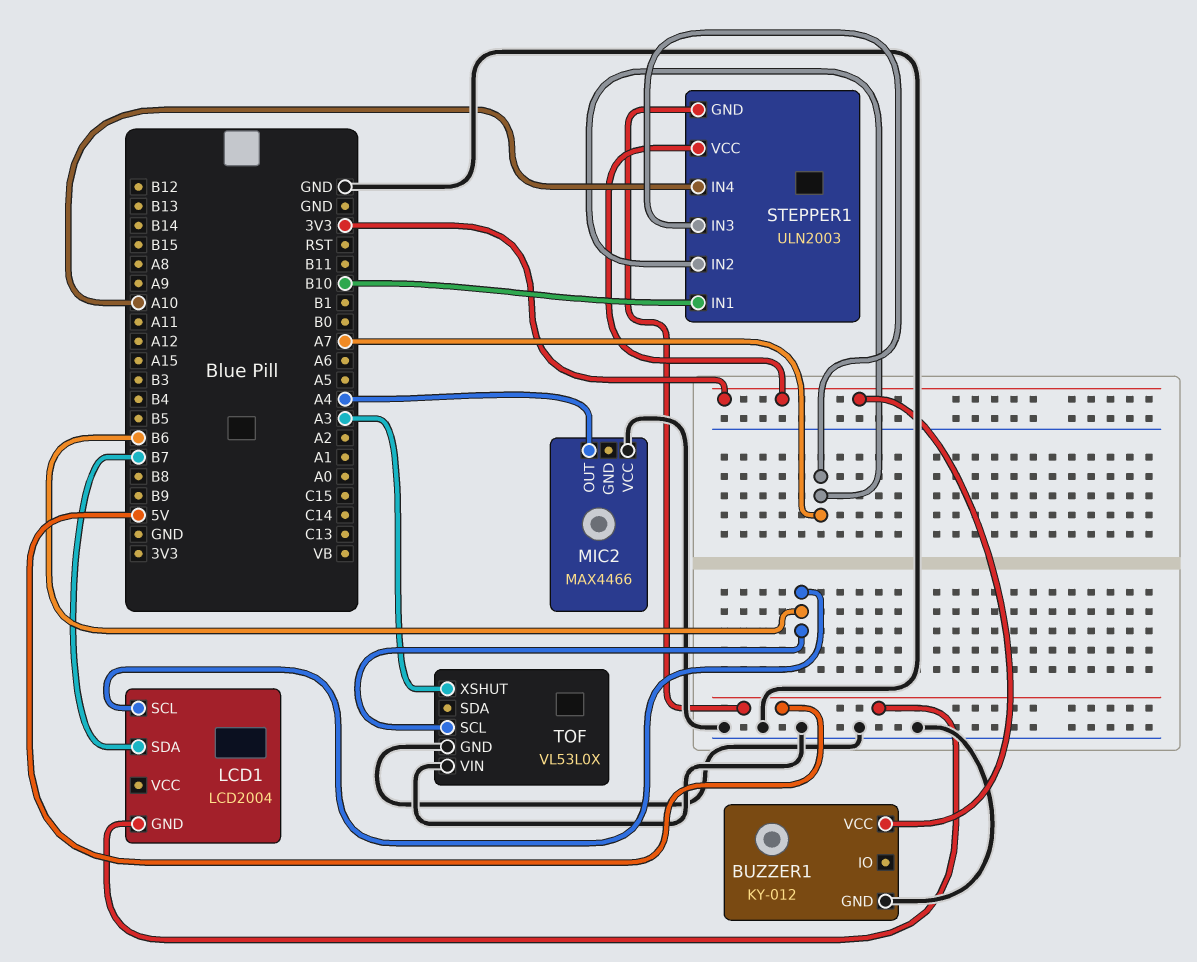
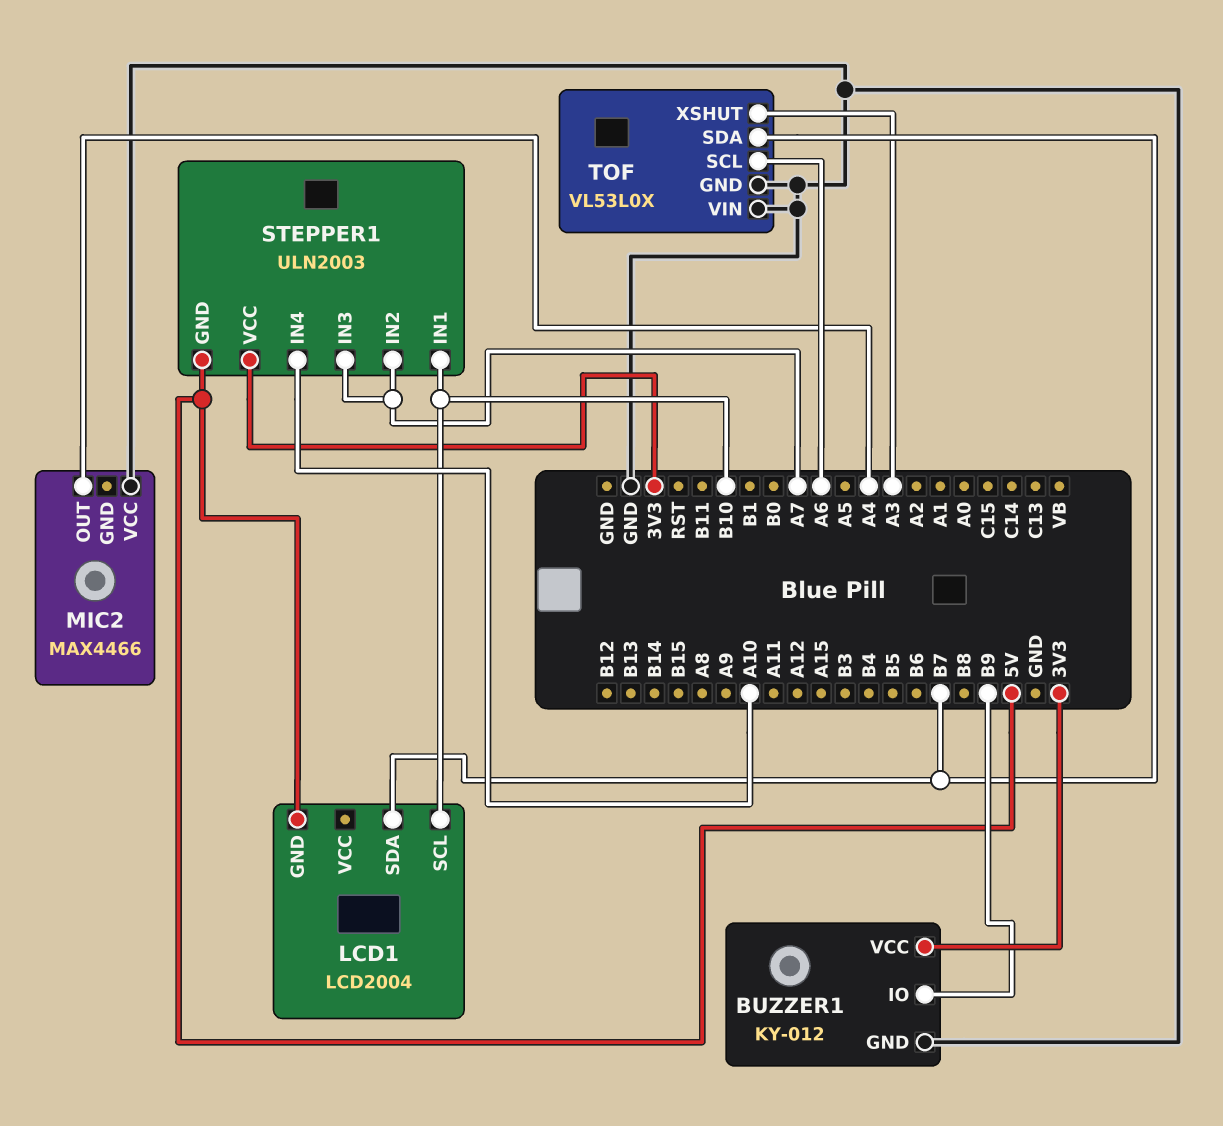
BUZZER1 pin IO: none -> B9
LCD1 pin SCL: B6 -> B10
TOF pin SCL: B6 -> A6
TOF pin SDA: none -> B7

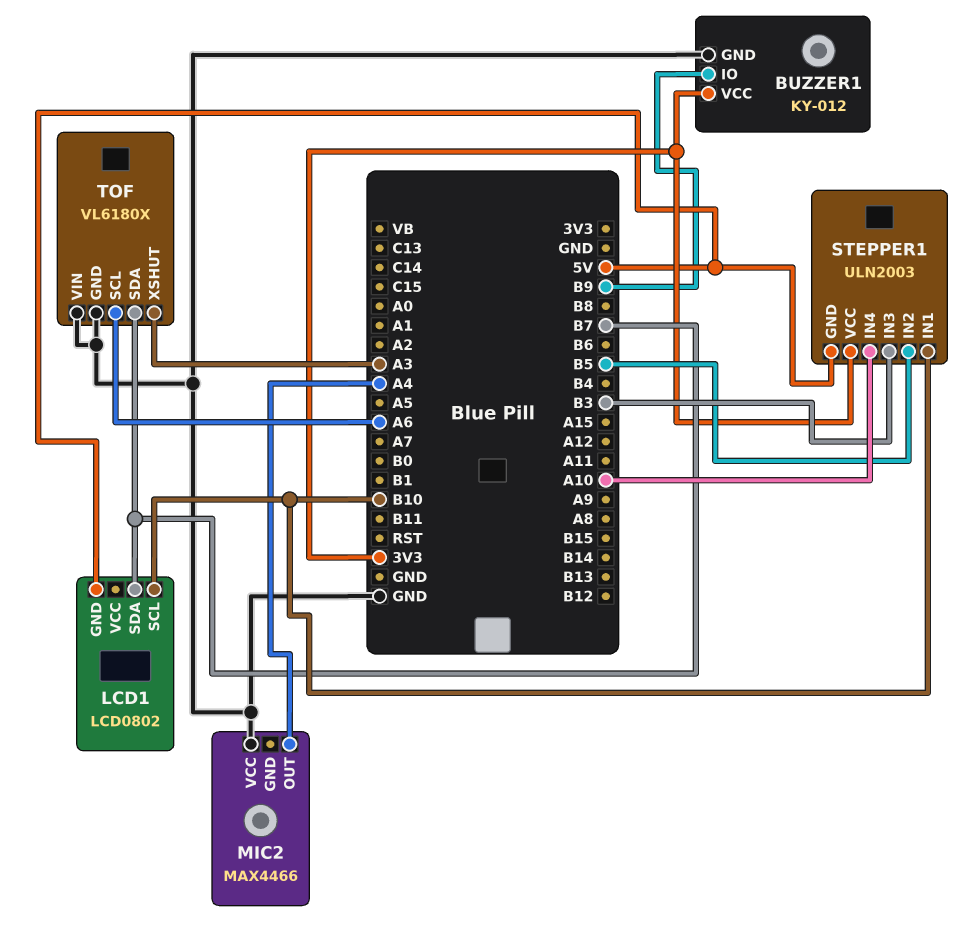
LCD1: LCD2004 -> LCD0802
STEPPER1 pin IN2: A7 -> B5
STEPPER1 pin IN3: A7 -> B3
TOF: VL53L0X -> VL6180X

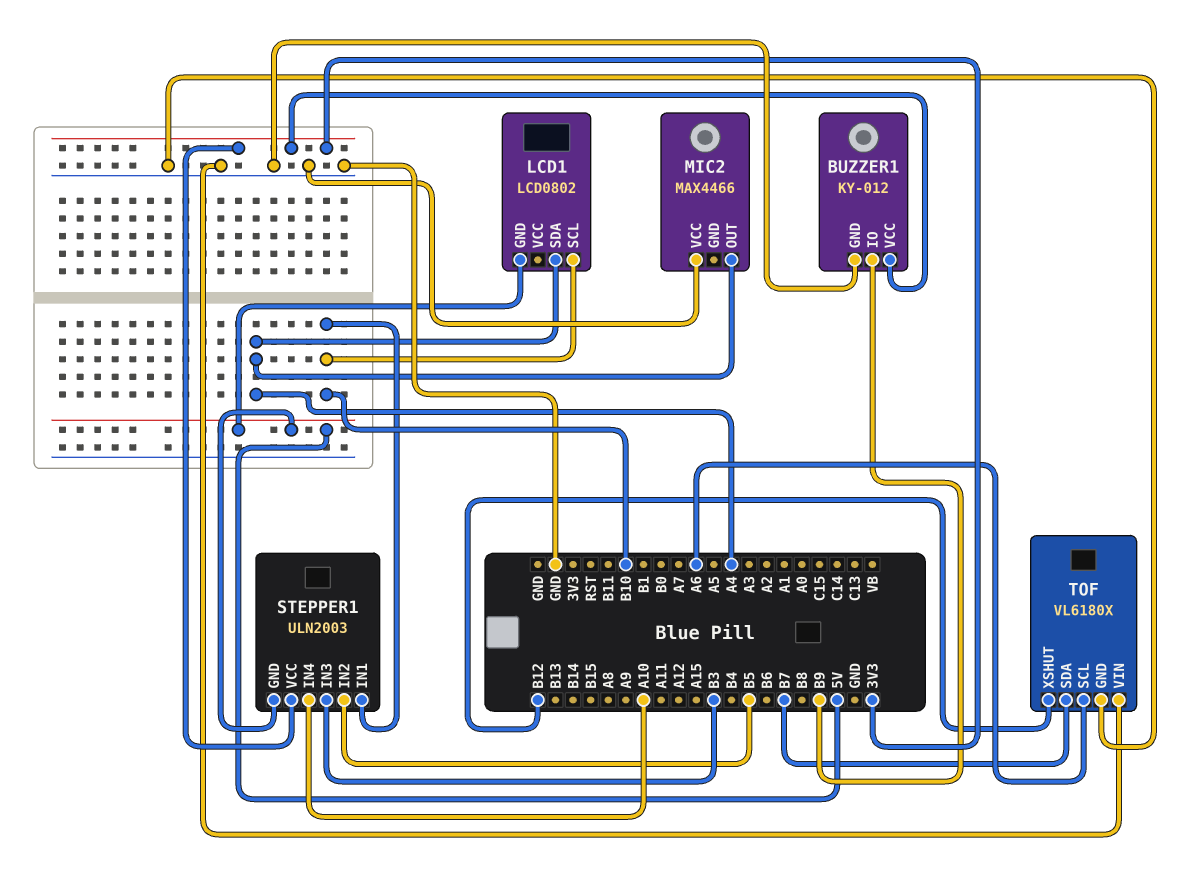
LCD1 pin SDA: B7 -> A4
TOF pin XSHUT: A3 -> B12

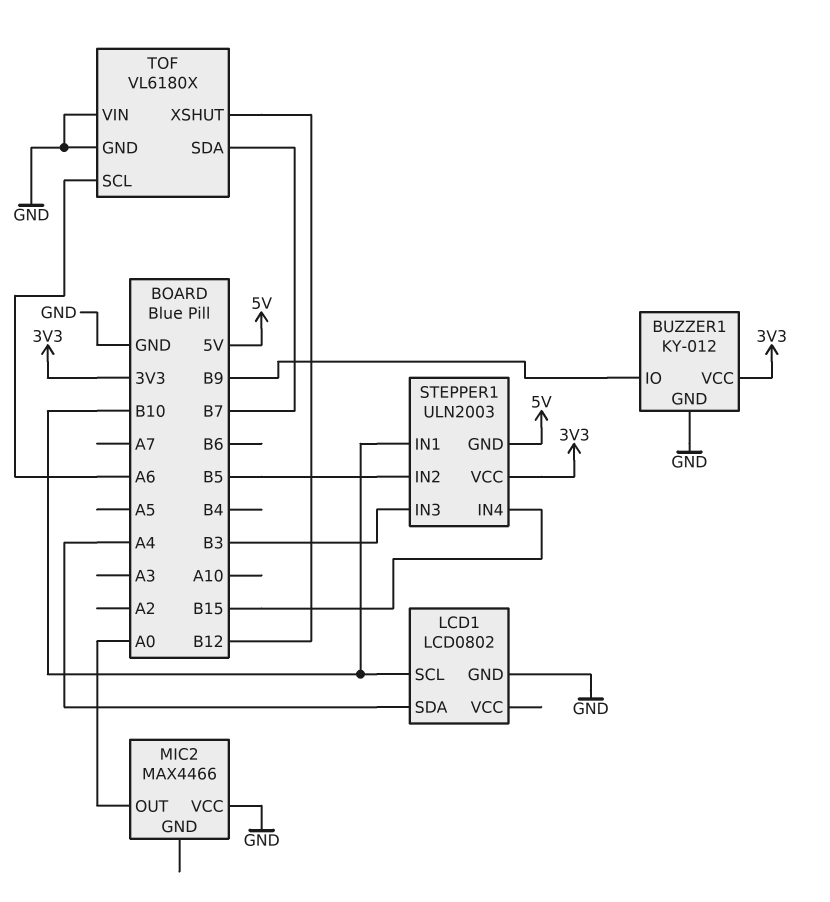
LCD1 pin GND: 5V -> GND
MIC2 pin OUT: A4 -> A0
STEPPER1 pin IN4: A10 -> B15

